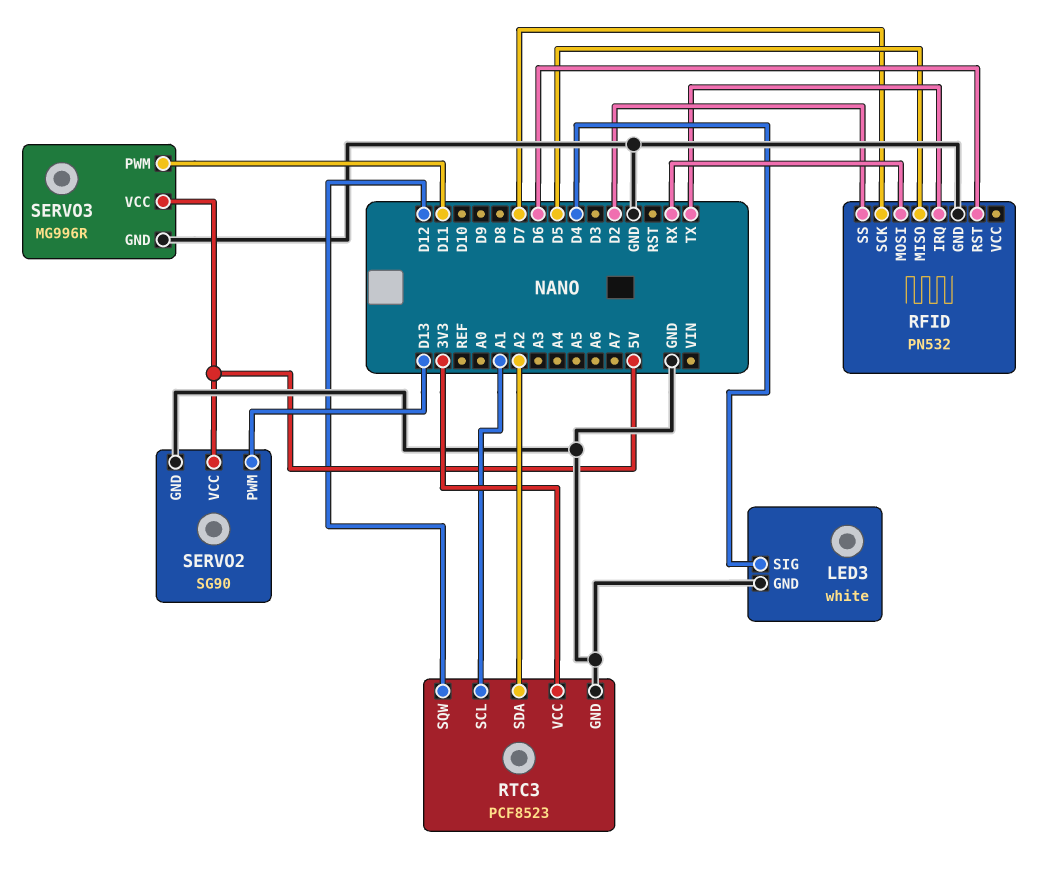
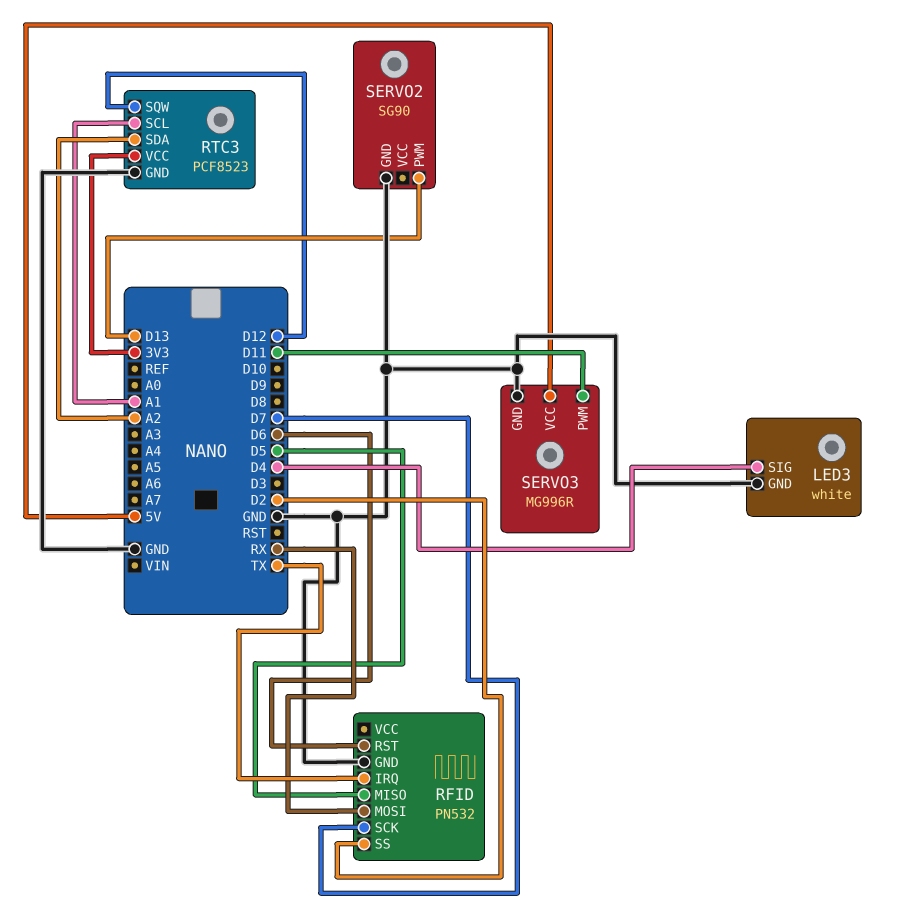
SERVO2 pin VCC: 5V -> none

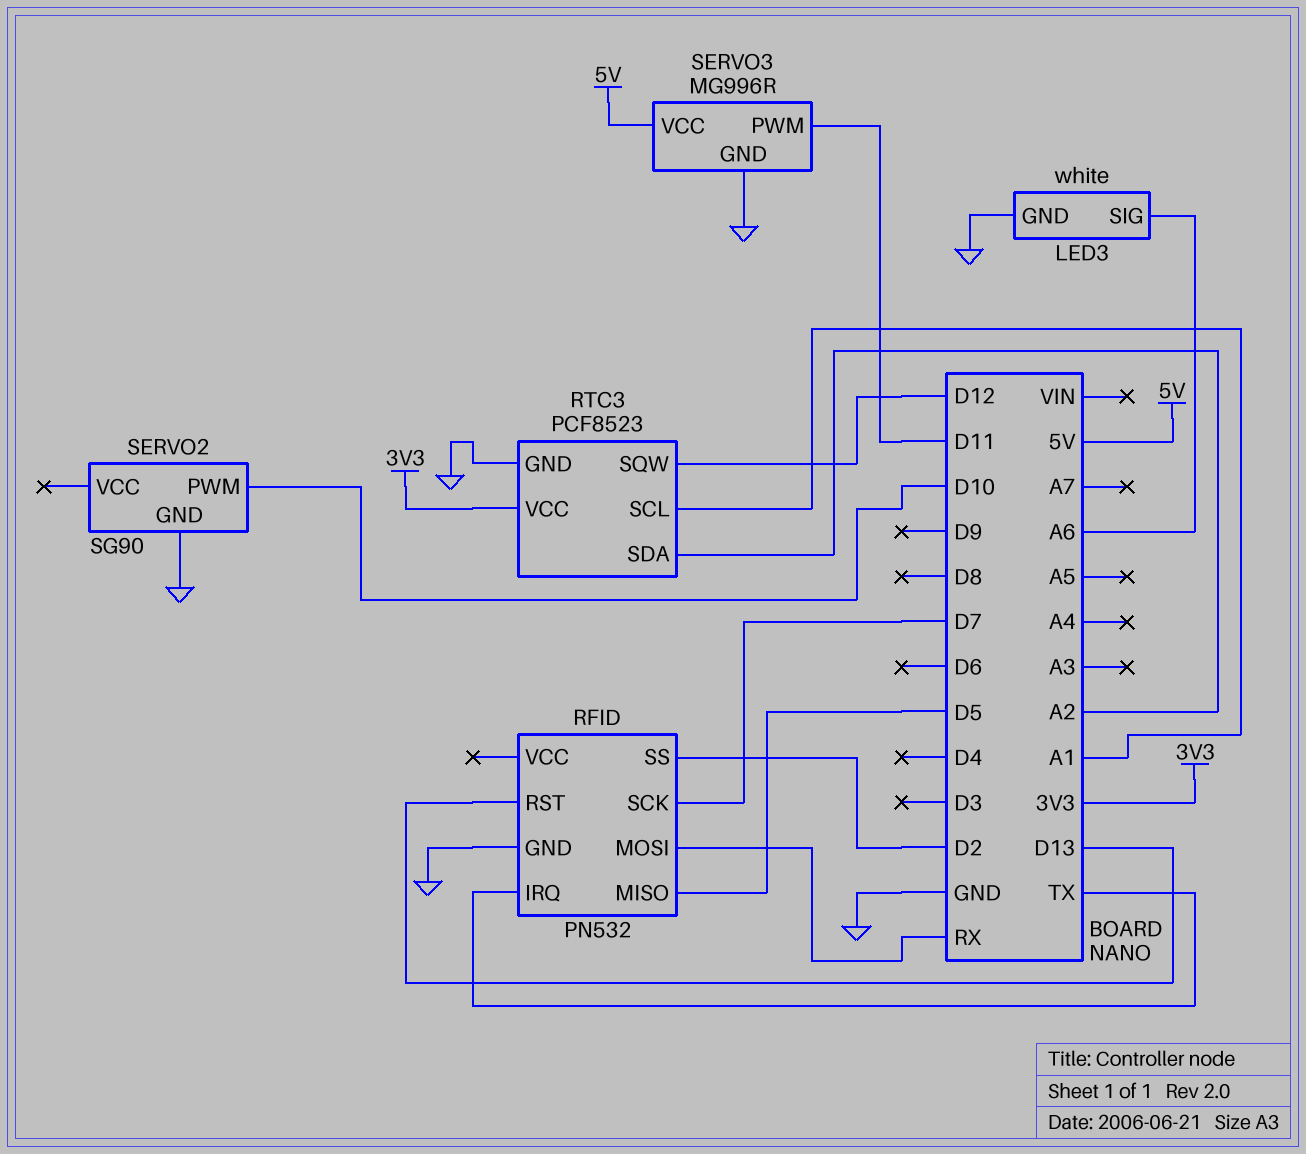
LED3 pin SIG: D4 -> A6
RFID pin RST: D6 -> D13
SERVO2 pin PWM: D13 -> D10

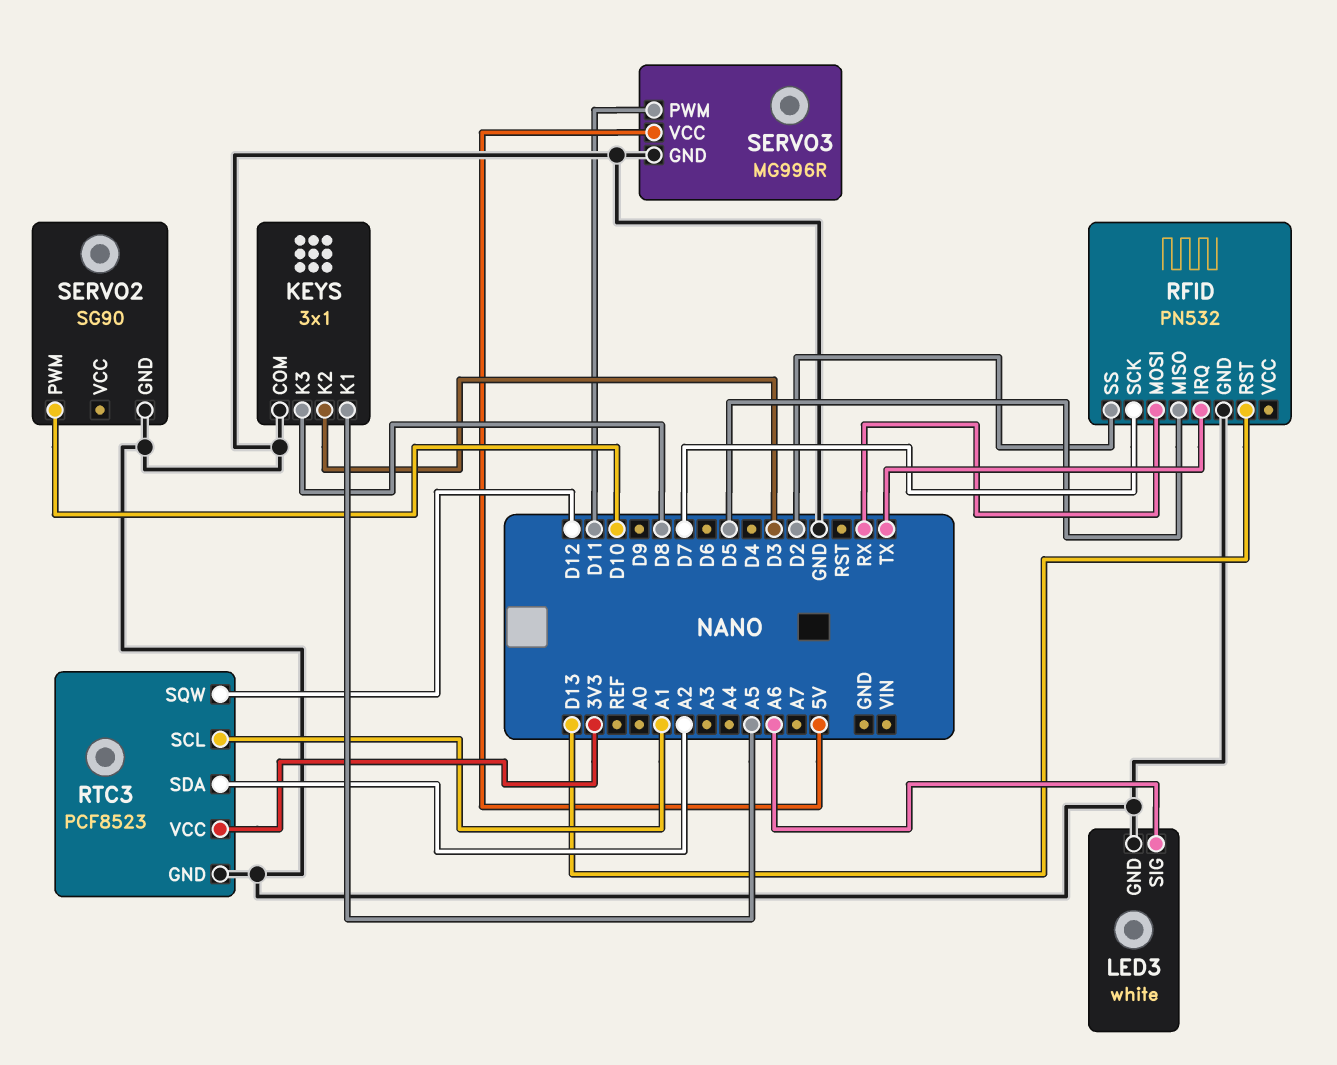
KEYS: none -> 3x1
KEYS pin COM: none -> GND
KEYS pin K1: none -> A5
KEYS pin K2: none -> D3
KEYS pin K3: none -> D8

